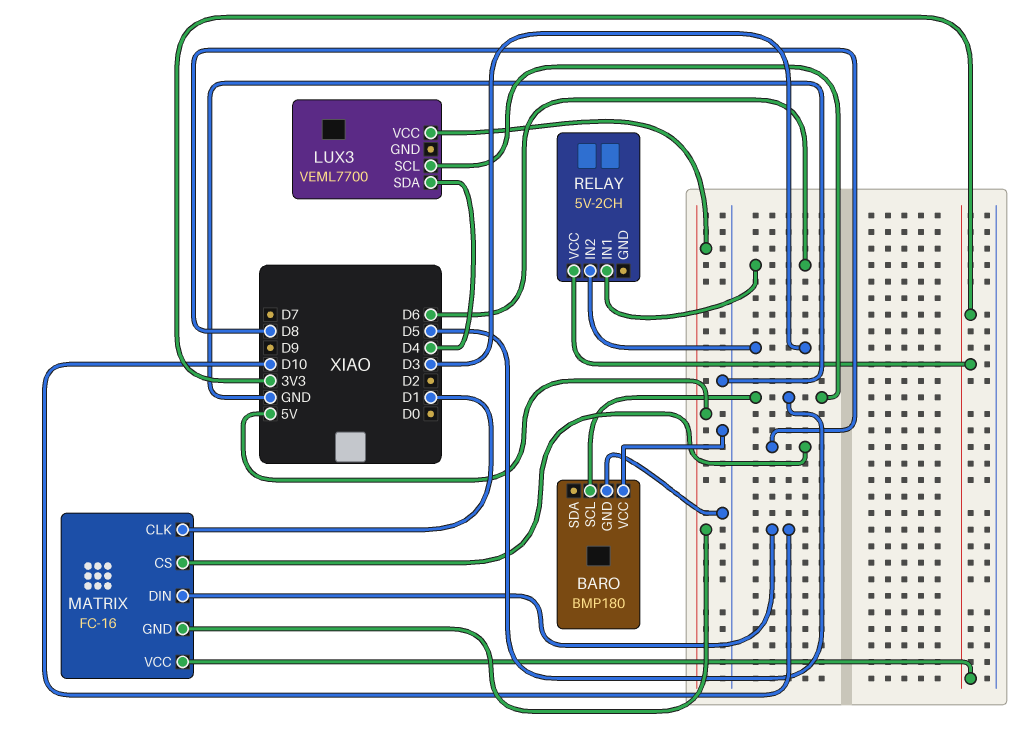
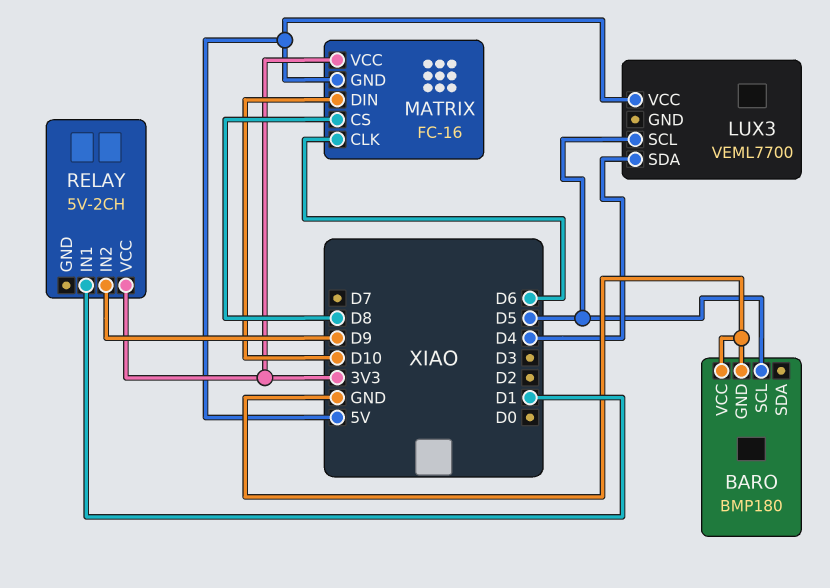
MATRIX pin CLK: D1 -> D6
RELAY pin IN1: D6 -> D1
RELAY pin IN2: D3 -> D9

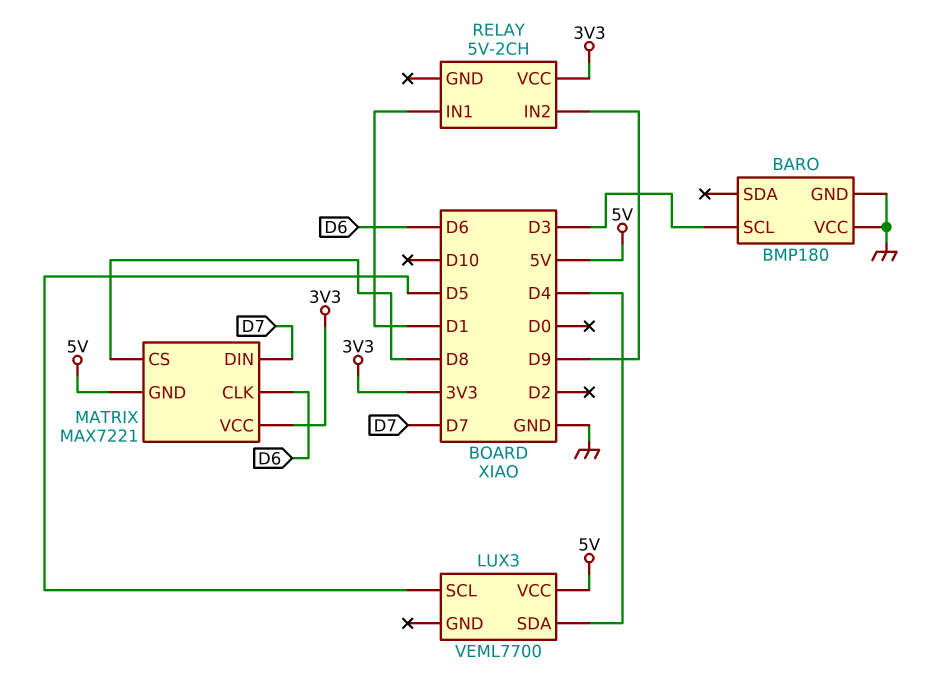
BARO pin SCL: D5 -> D3
MATRIX: FC-16 -> MAX7221
MATRIX pin DIN: D10 -> D7

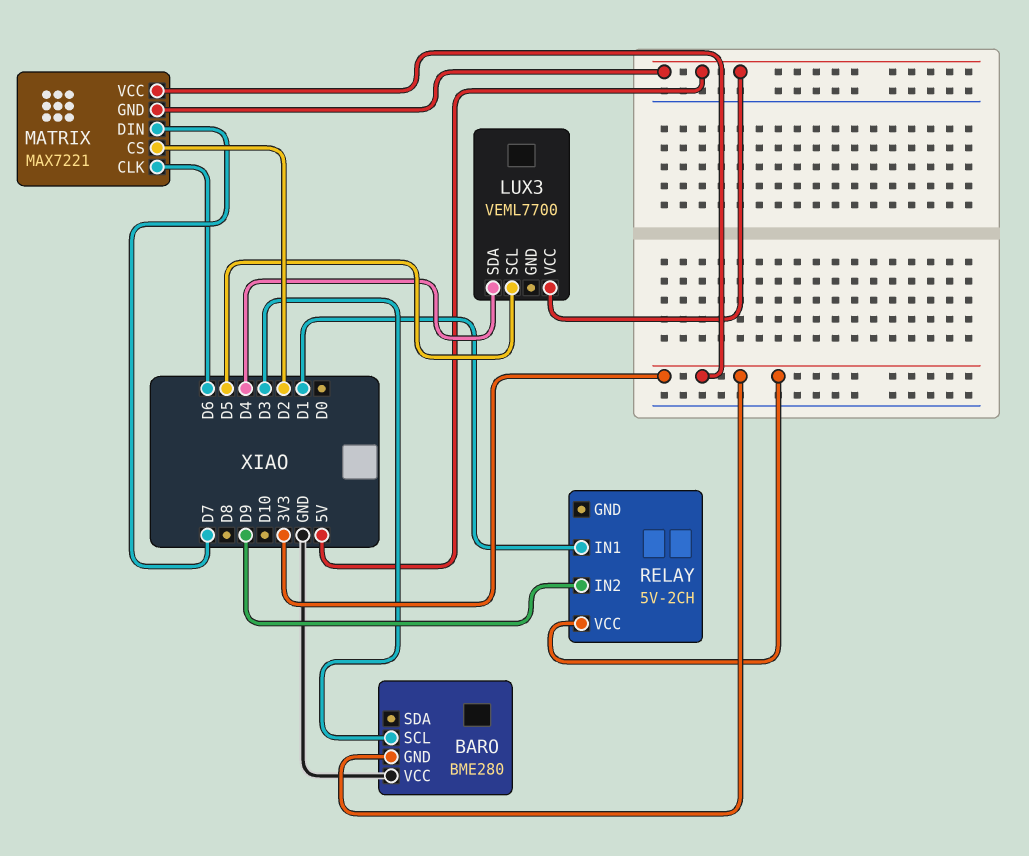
BARO: BMP180 -> BME280
BARO pin GND: GND -> 3V3
MATRIX pin CS: D8 -> D2

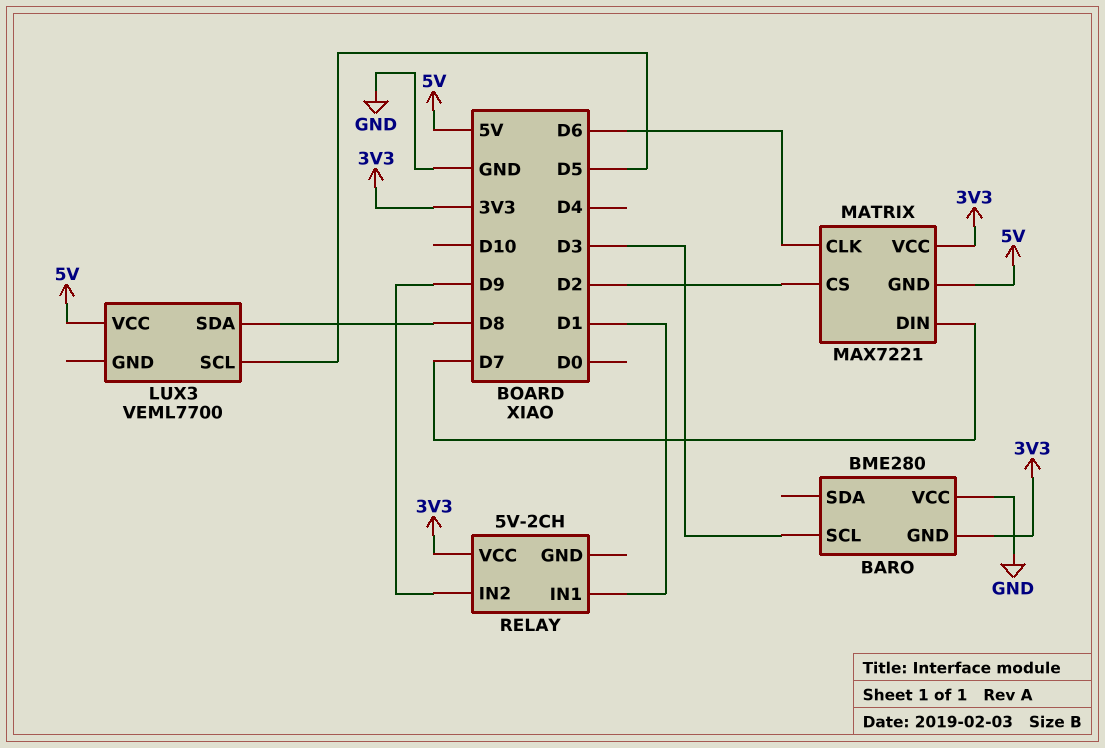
LUX3 pin SDA: D4 -> D8

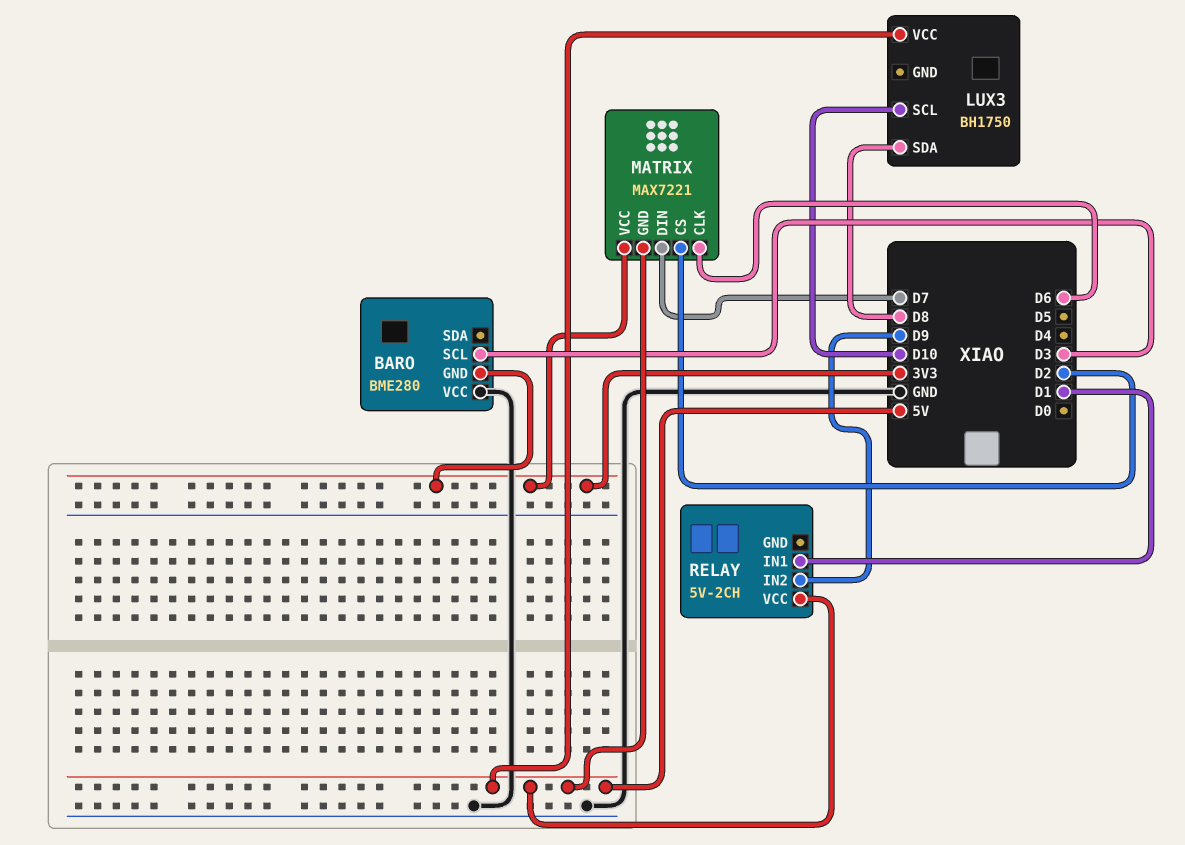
LUX3: VEML7700 -> BH1750
LUX3 pin SCL: D5 -> D10
RELAY pin VCC: 3V3 -> 5V

